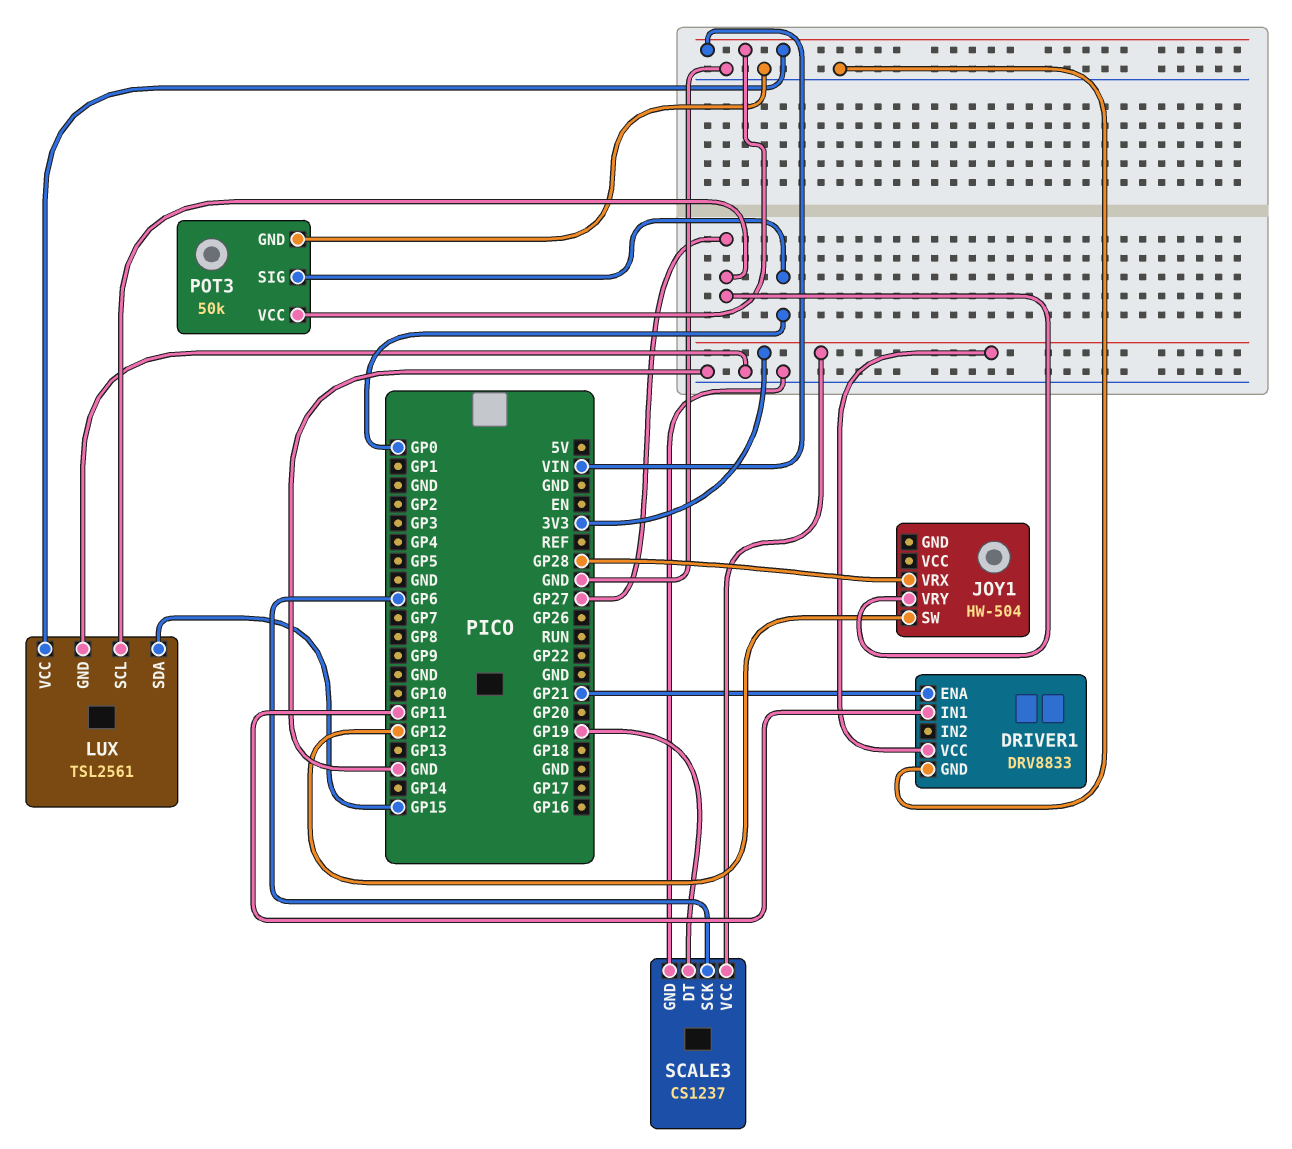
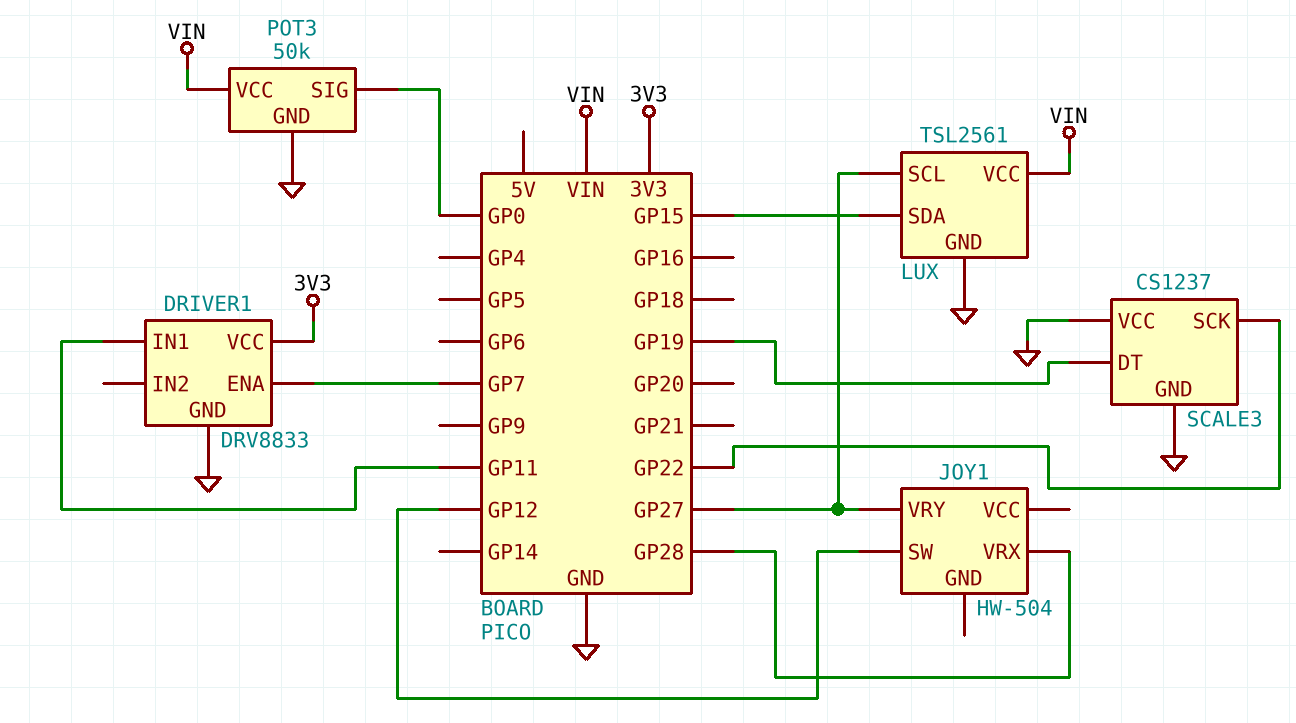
DRIVER1 pin ENA: GP21 -> GP7
SCALE3 pin SCK: GP6 -> GP22
SCALE3 pin VCC: 3V3 -> GND

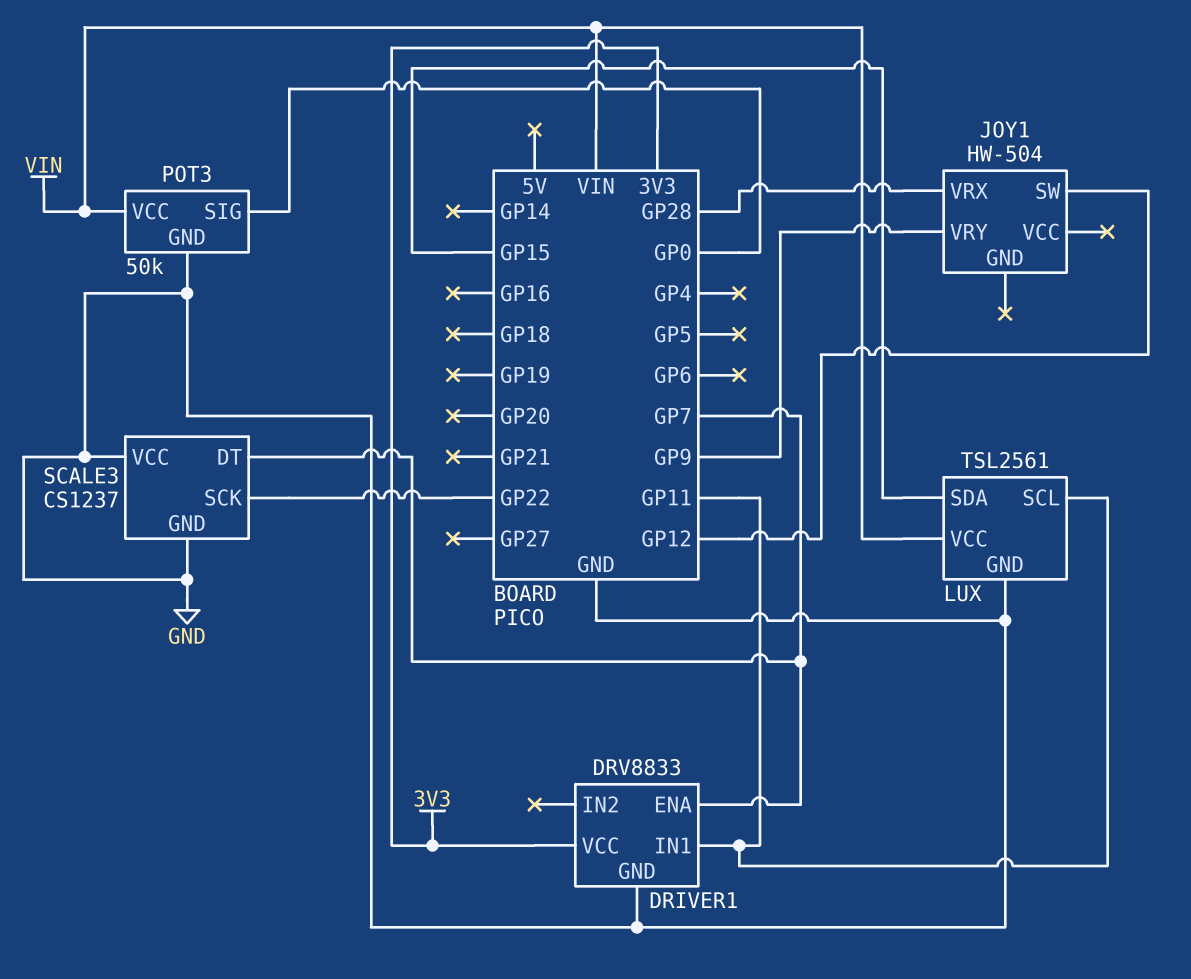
JOY1 pin VRY: GP27 -> GP9
LUX pin SCL: GP27 -> GP11
SCALE3 pin DT: GP19 -> GP7

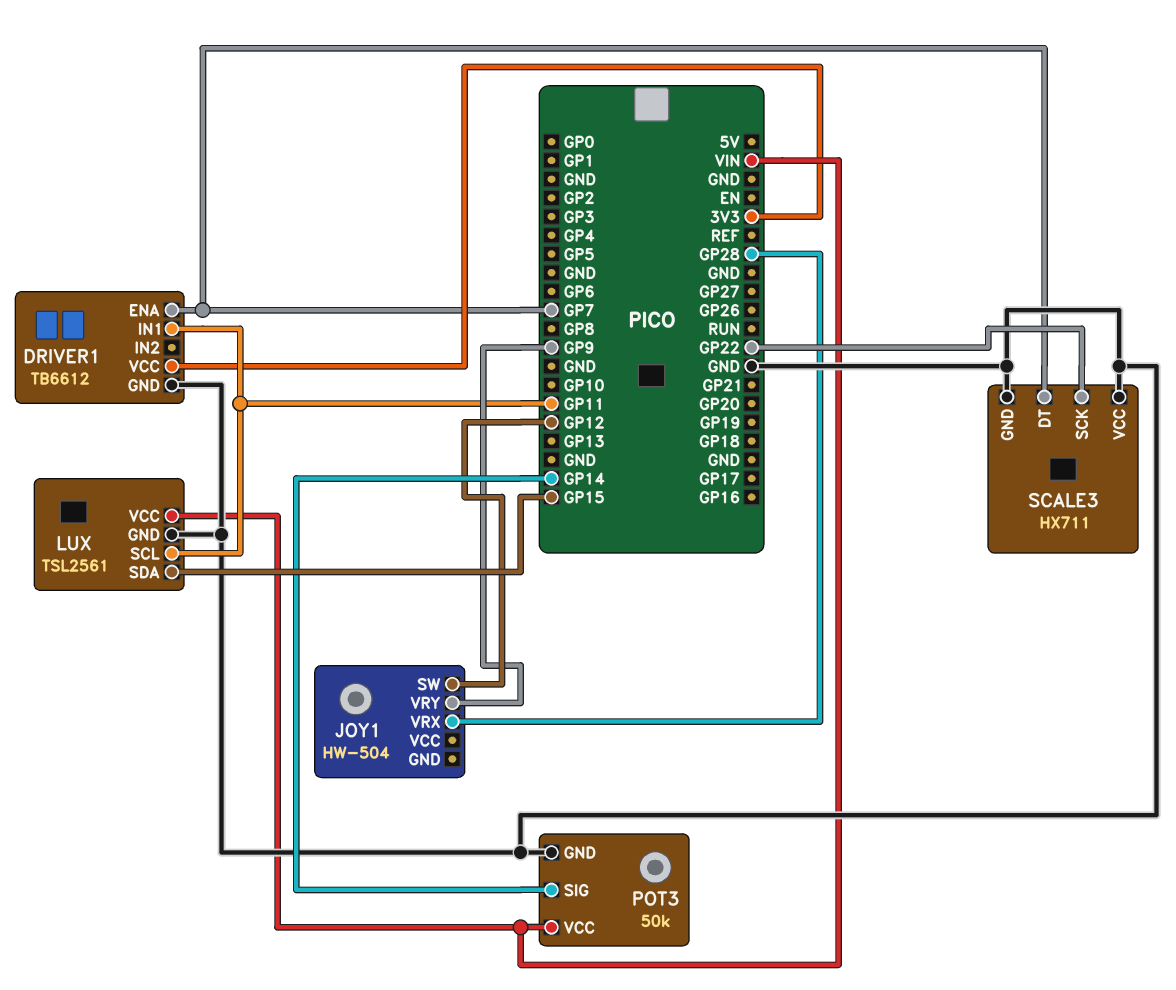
DRIVER1: DRV8833 -> TB6612
POT3 pin SIG: GP0 -> GP14
SCALE3: CS1237 -> HX711

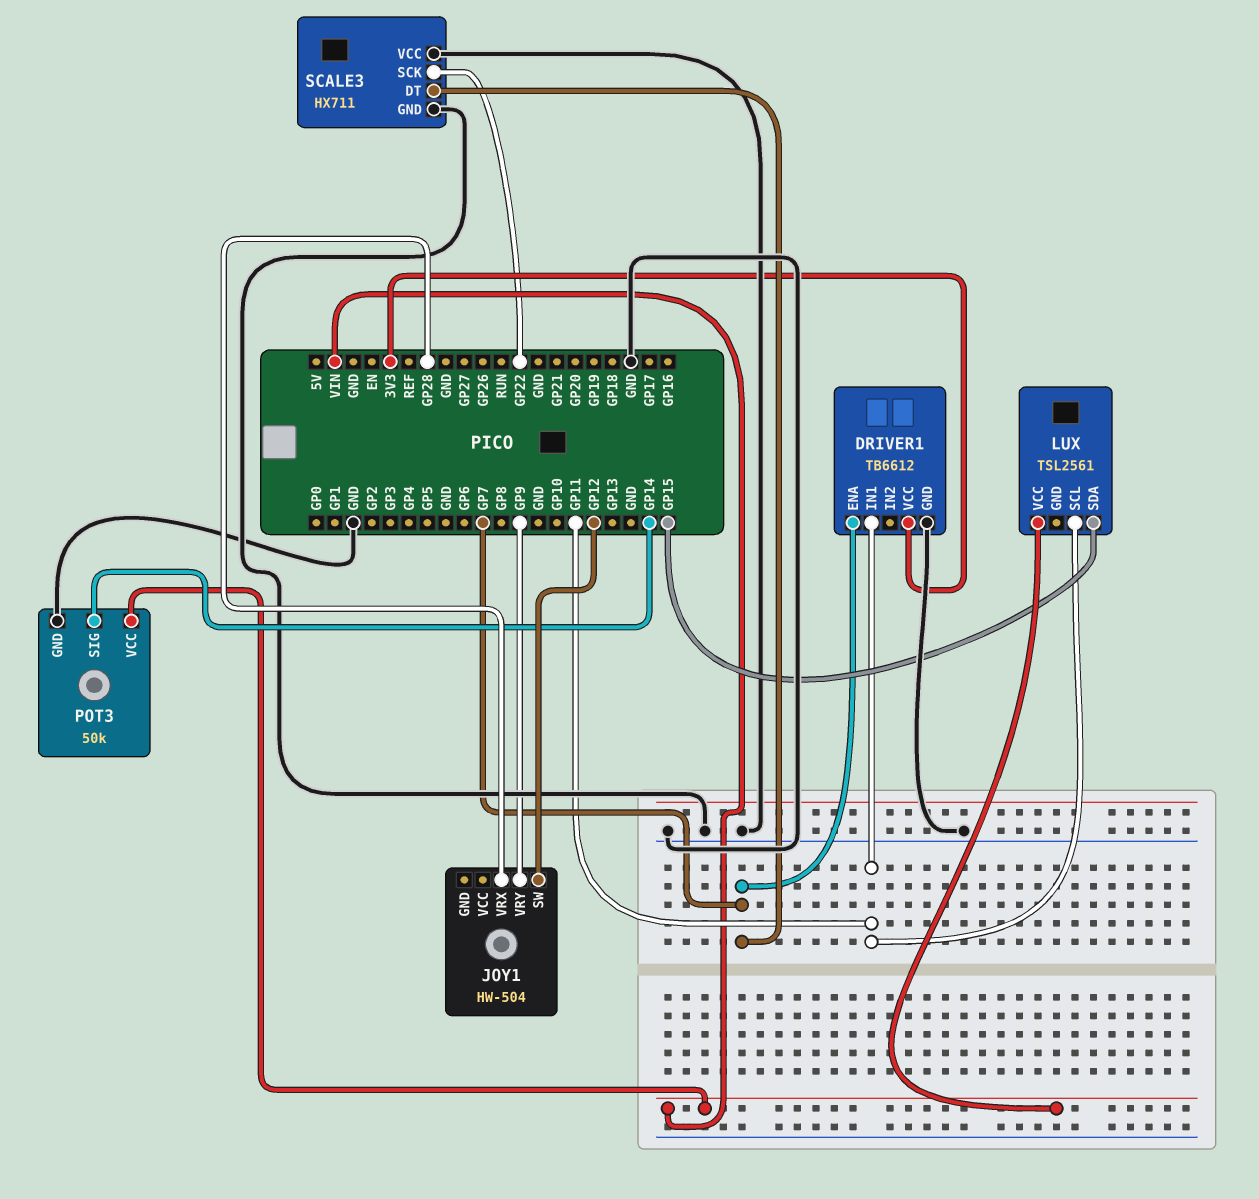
LUX pin GND: GND -> none

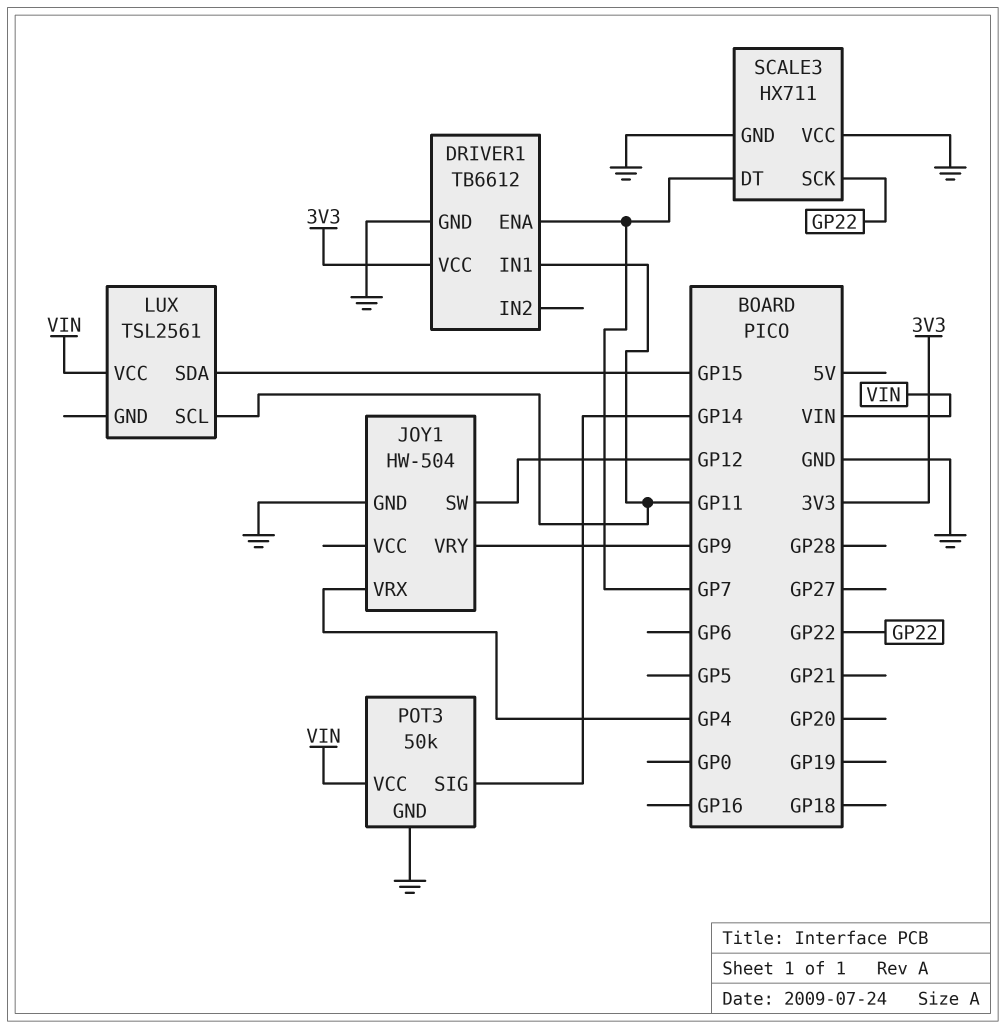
JOY1 pin GND: none -> GND
JOY1 pin VRX: GP28 -> GP4

